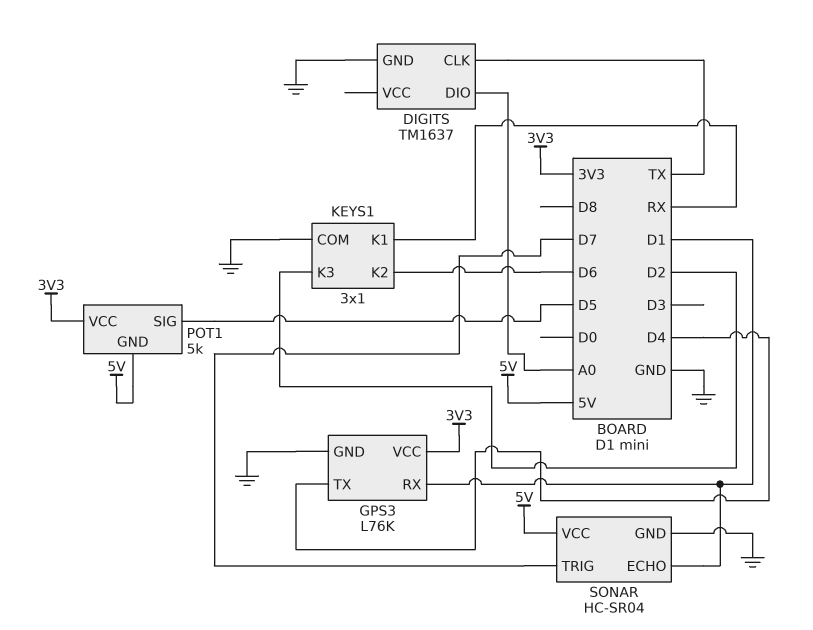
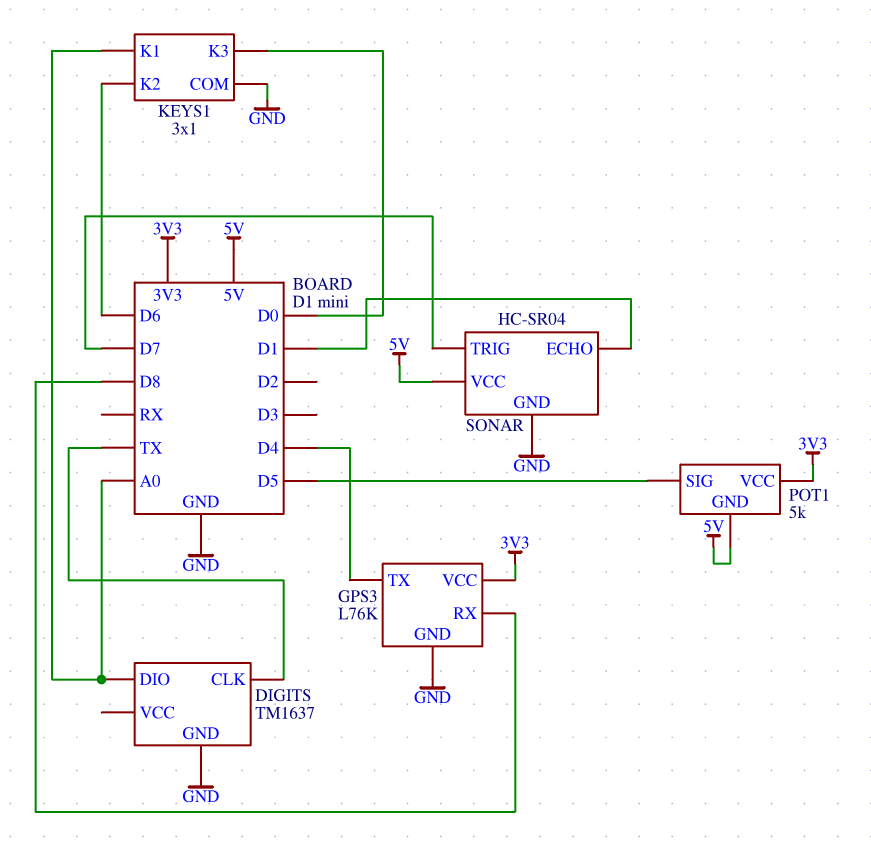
GPS3 pin RX: D1 -> D8
KEYS1 pin K1: RX -> A0
KEYS1 pin K3: D2 -> D0

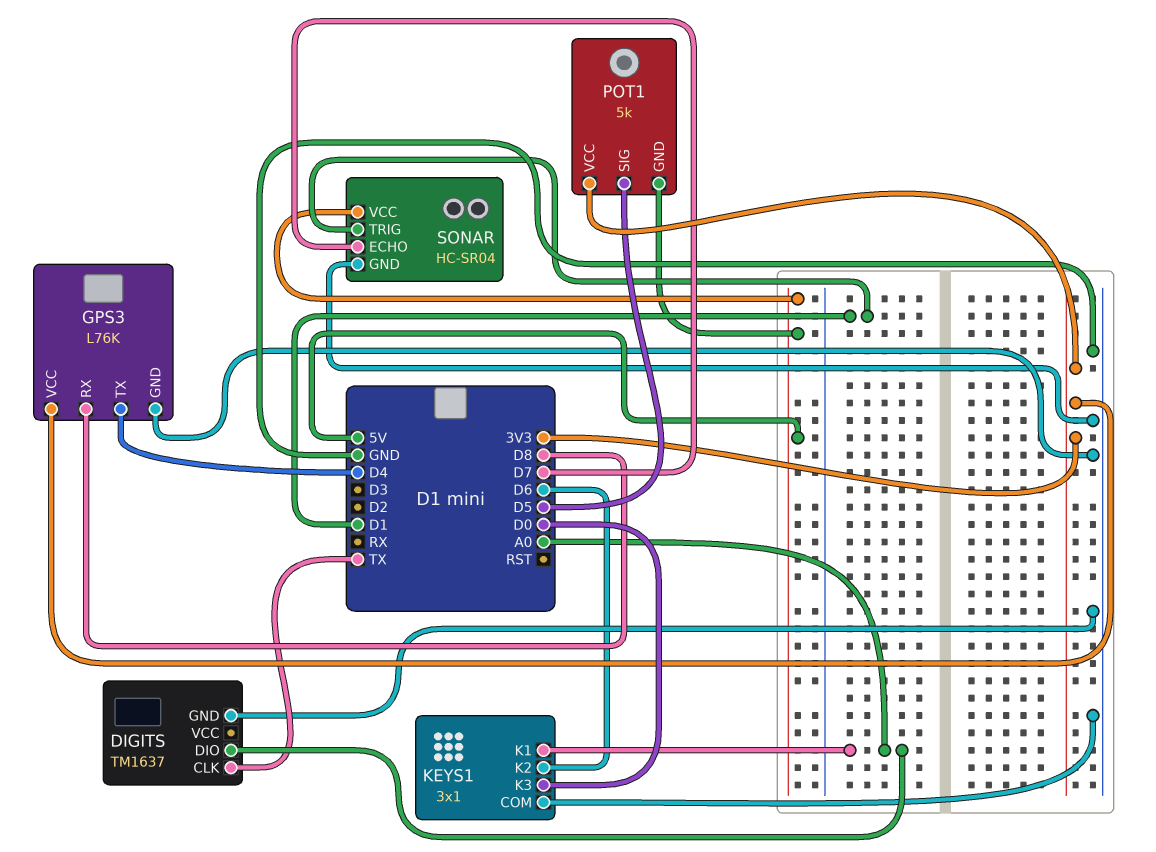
SONAR pin ECHO: D1 -> D7
SONAR pin TRIG: D7 -> D1

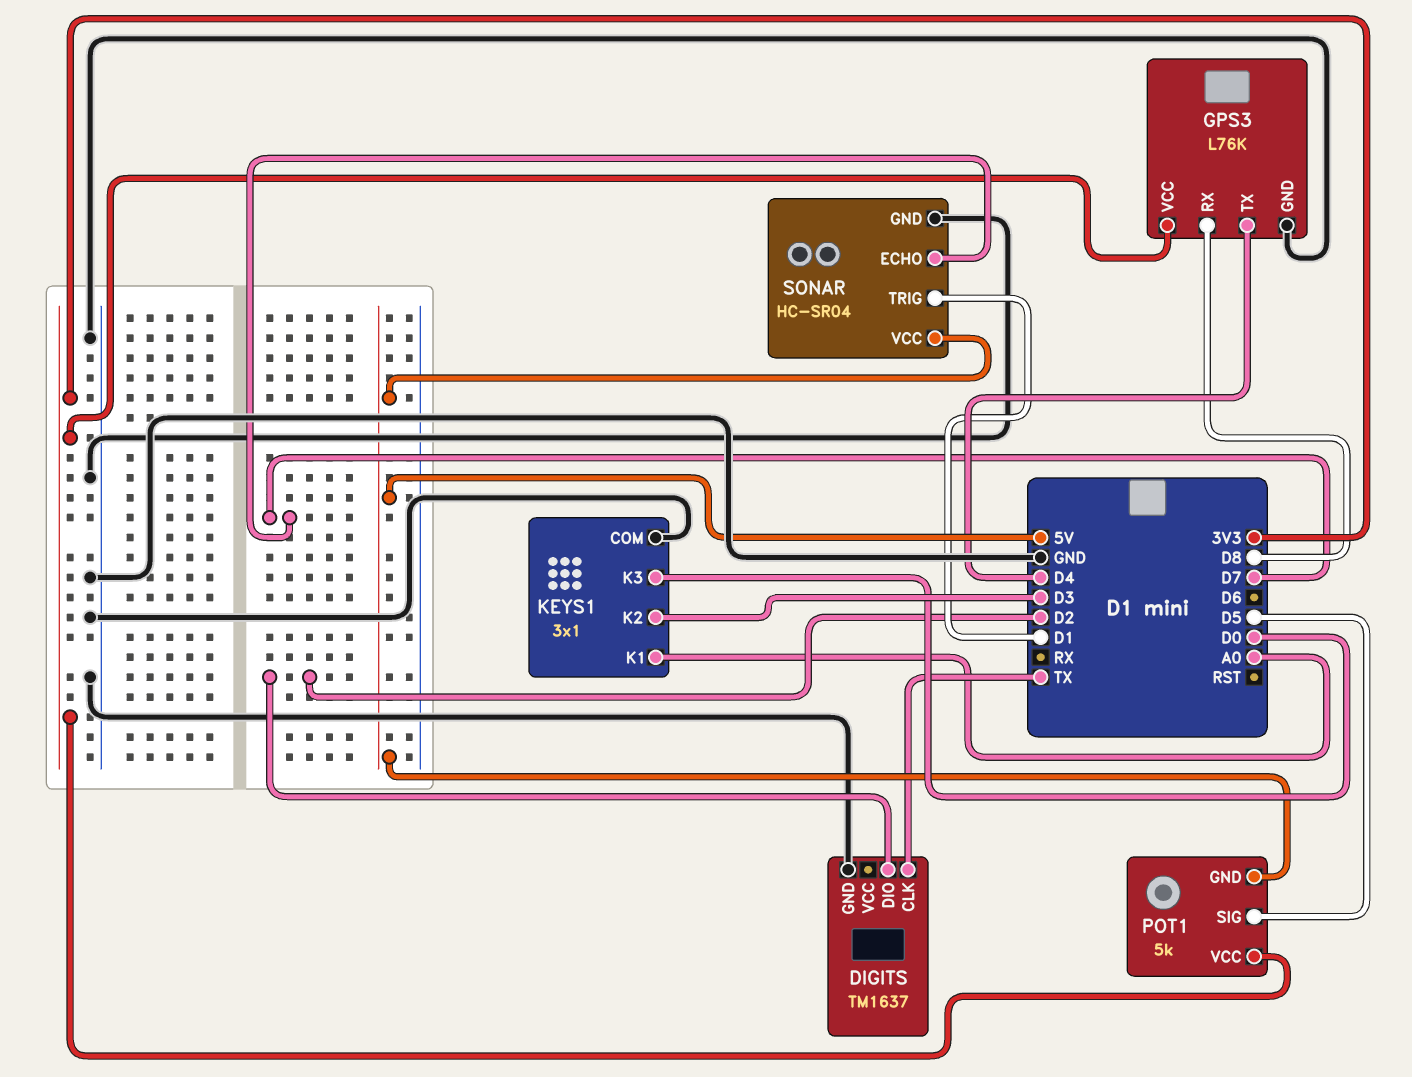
DIGITS pin DIO: A0 -> D2
KEYS1 pin K2: D6 -> D3

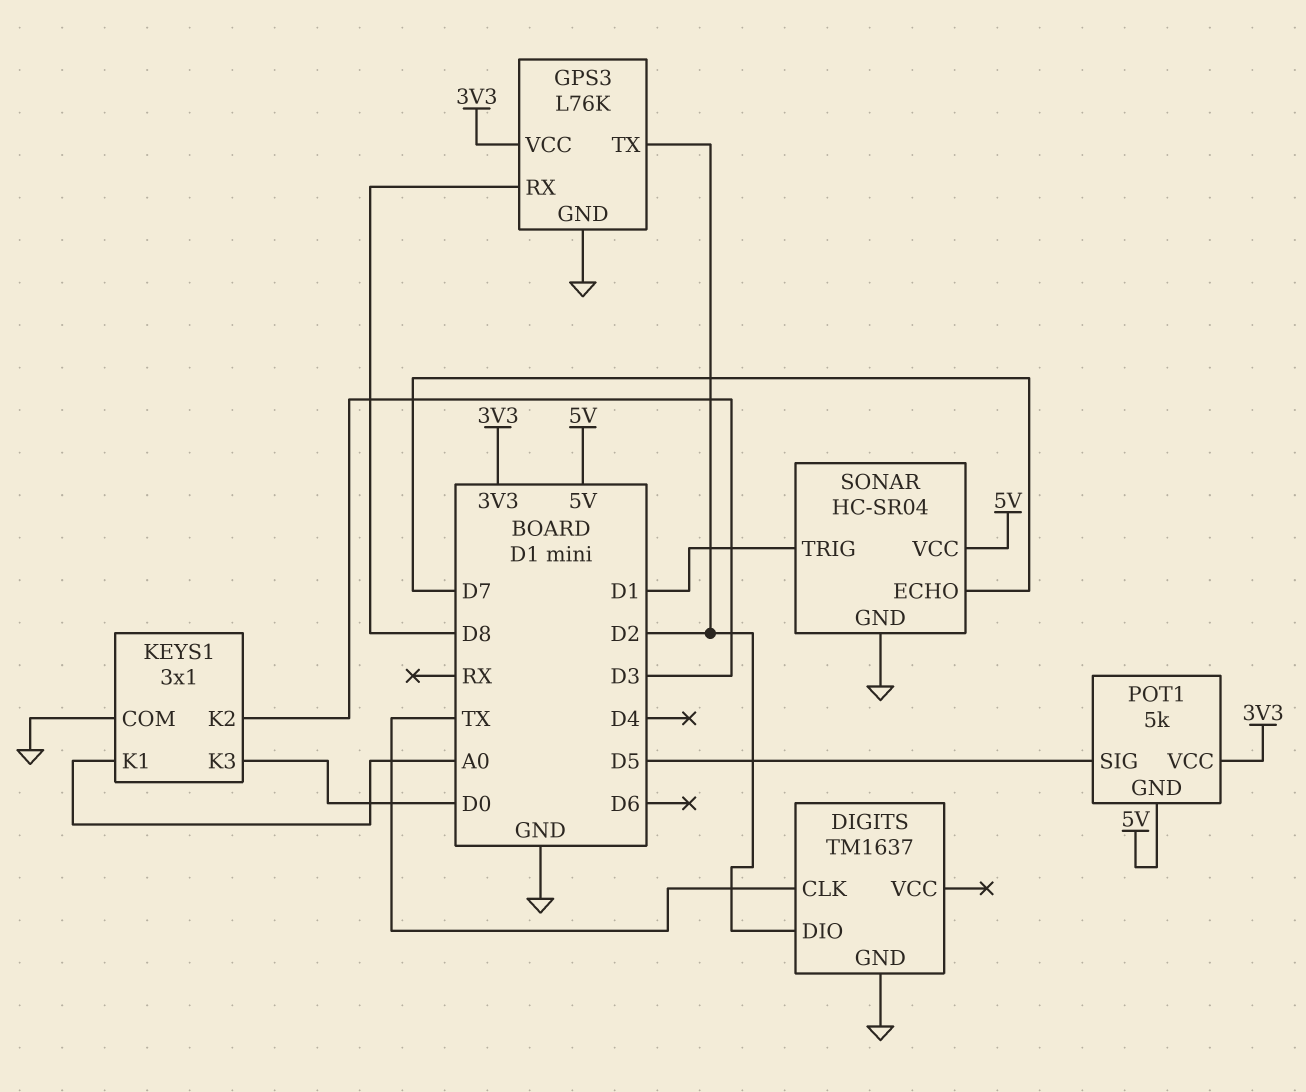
GPS3 pin TX: D4 -> D2

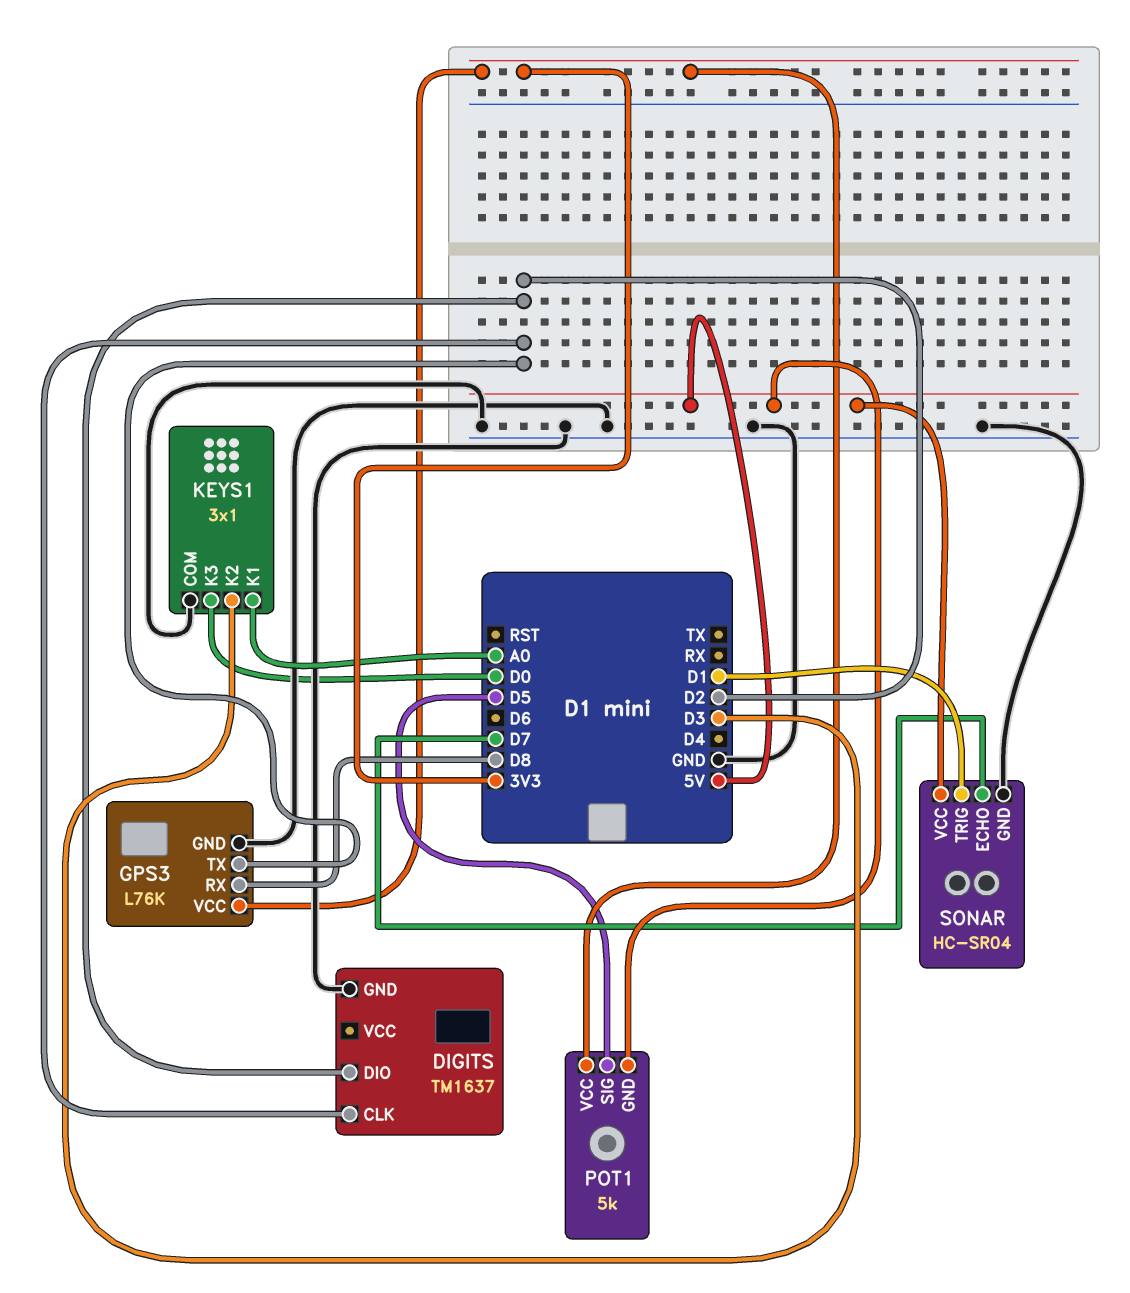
DIGITS pin CLK: TX -> D2

